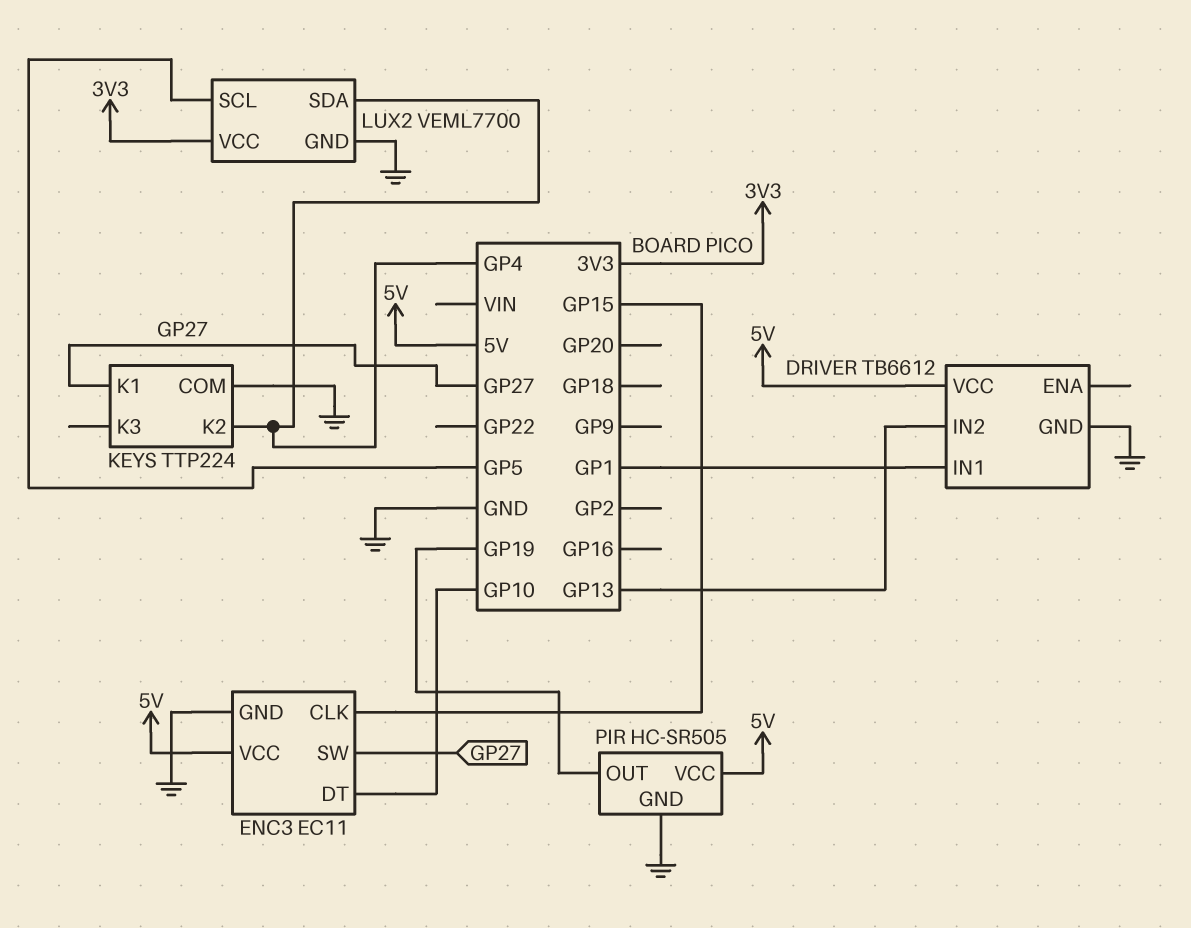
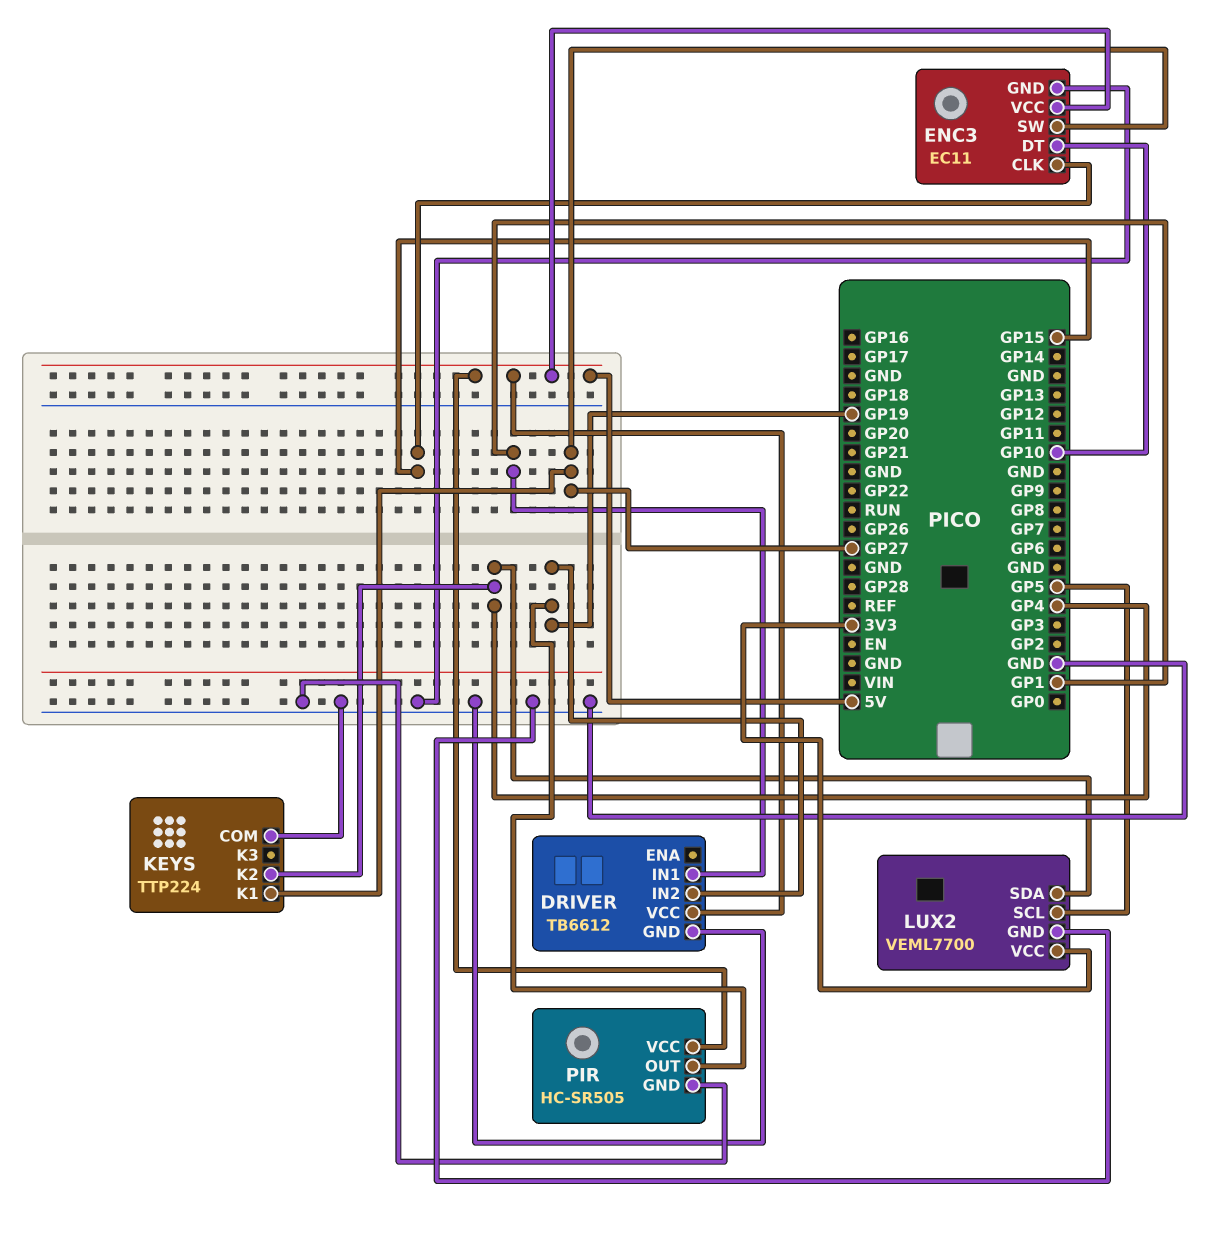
DRIVER pin IN2: GP13 -> GP19

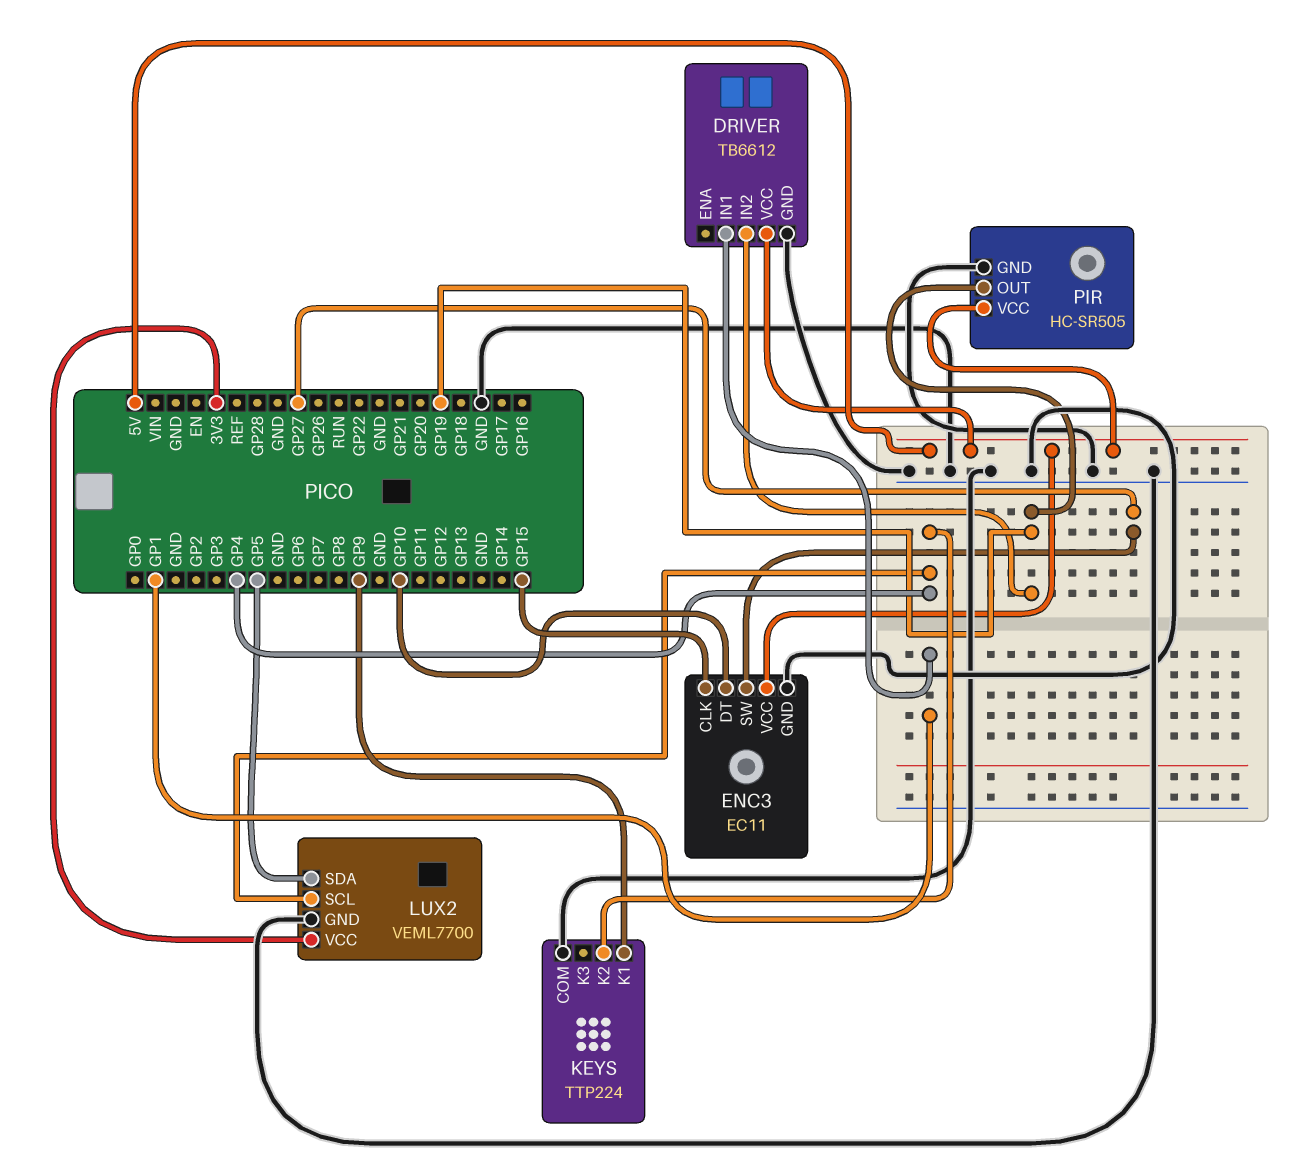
KEYS pin K1: GP27 -> GP9
LUX2 pin SCL: GP5 -> GP4
LUX2 pin SDA: GP4 -> GP5

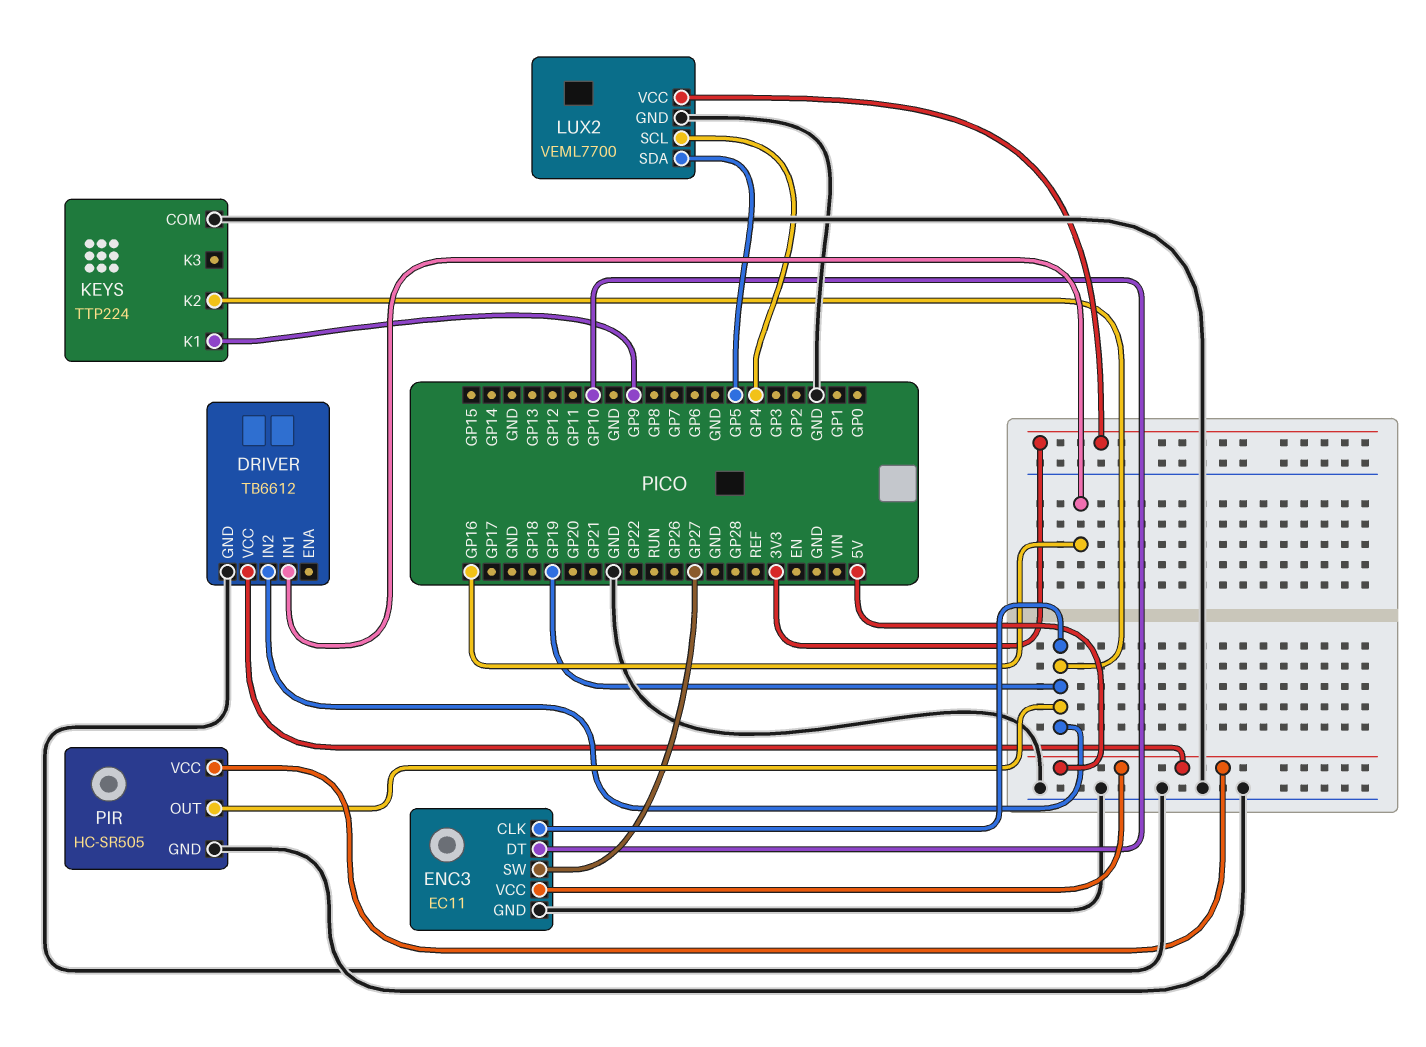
DRIVER pin IN1: GP1 -> GP16
ENC3 pin CLK: GP15 -> GP19
KEYS pin K2: GP4 -> GP19

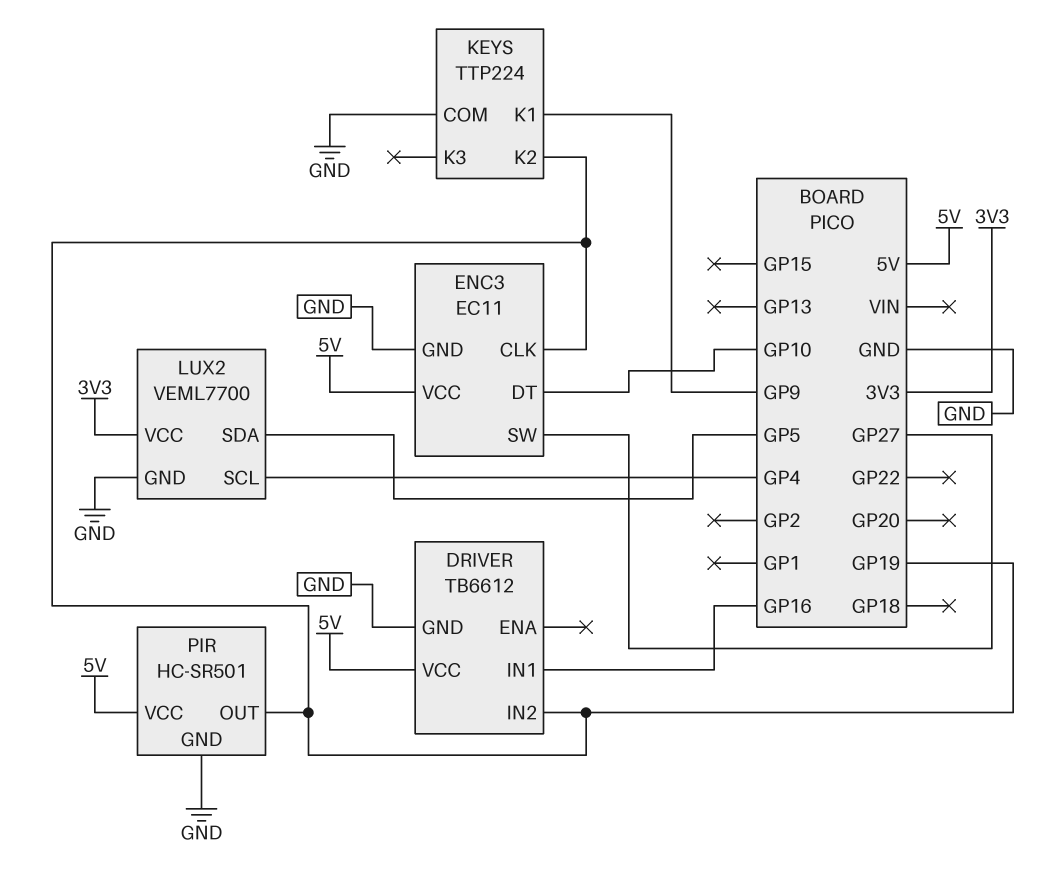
PIR: HC-SR505 -> HC-SR501

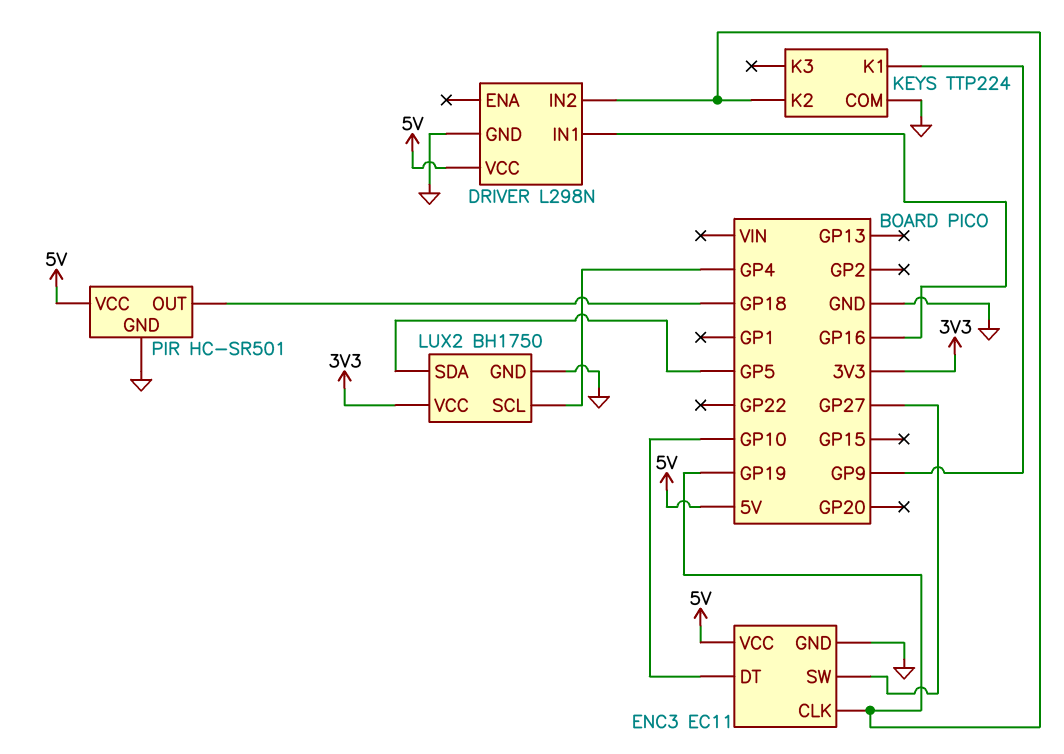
DRIVER: TB6612 -> L298N
LUX2: VEML7700 -> BH1750
PIR pin OUT: GP19 -> GP18

